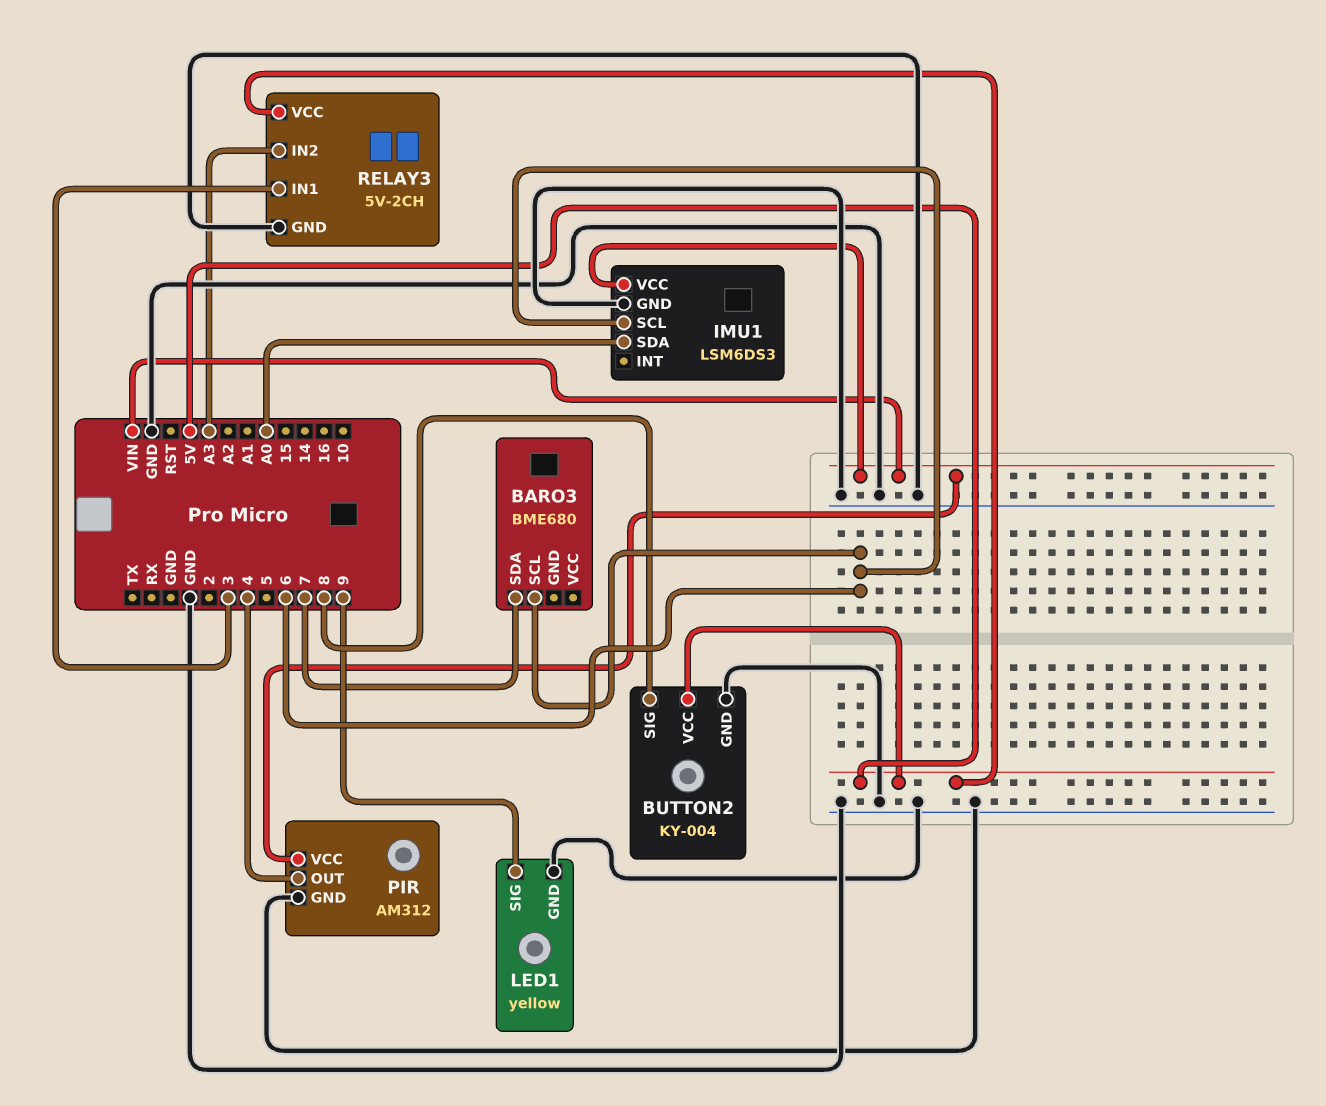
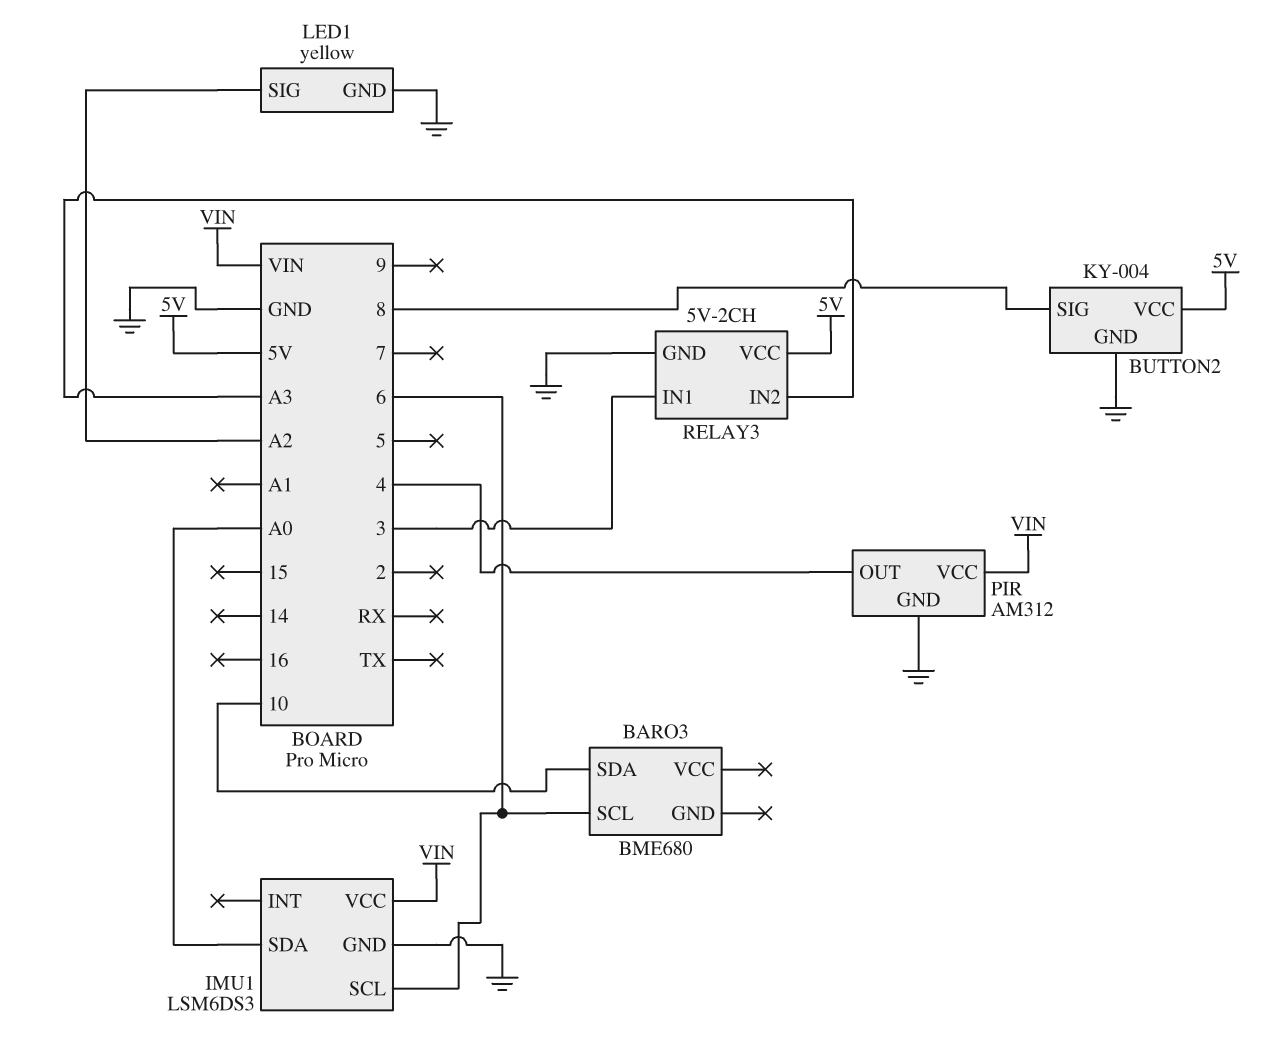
BARO3 pin SDA: 7 -> 10
LED1 pin SIG: 9 -> A2

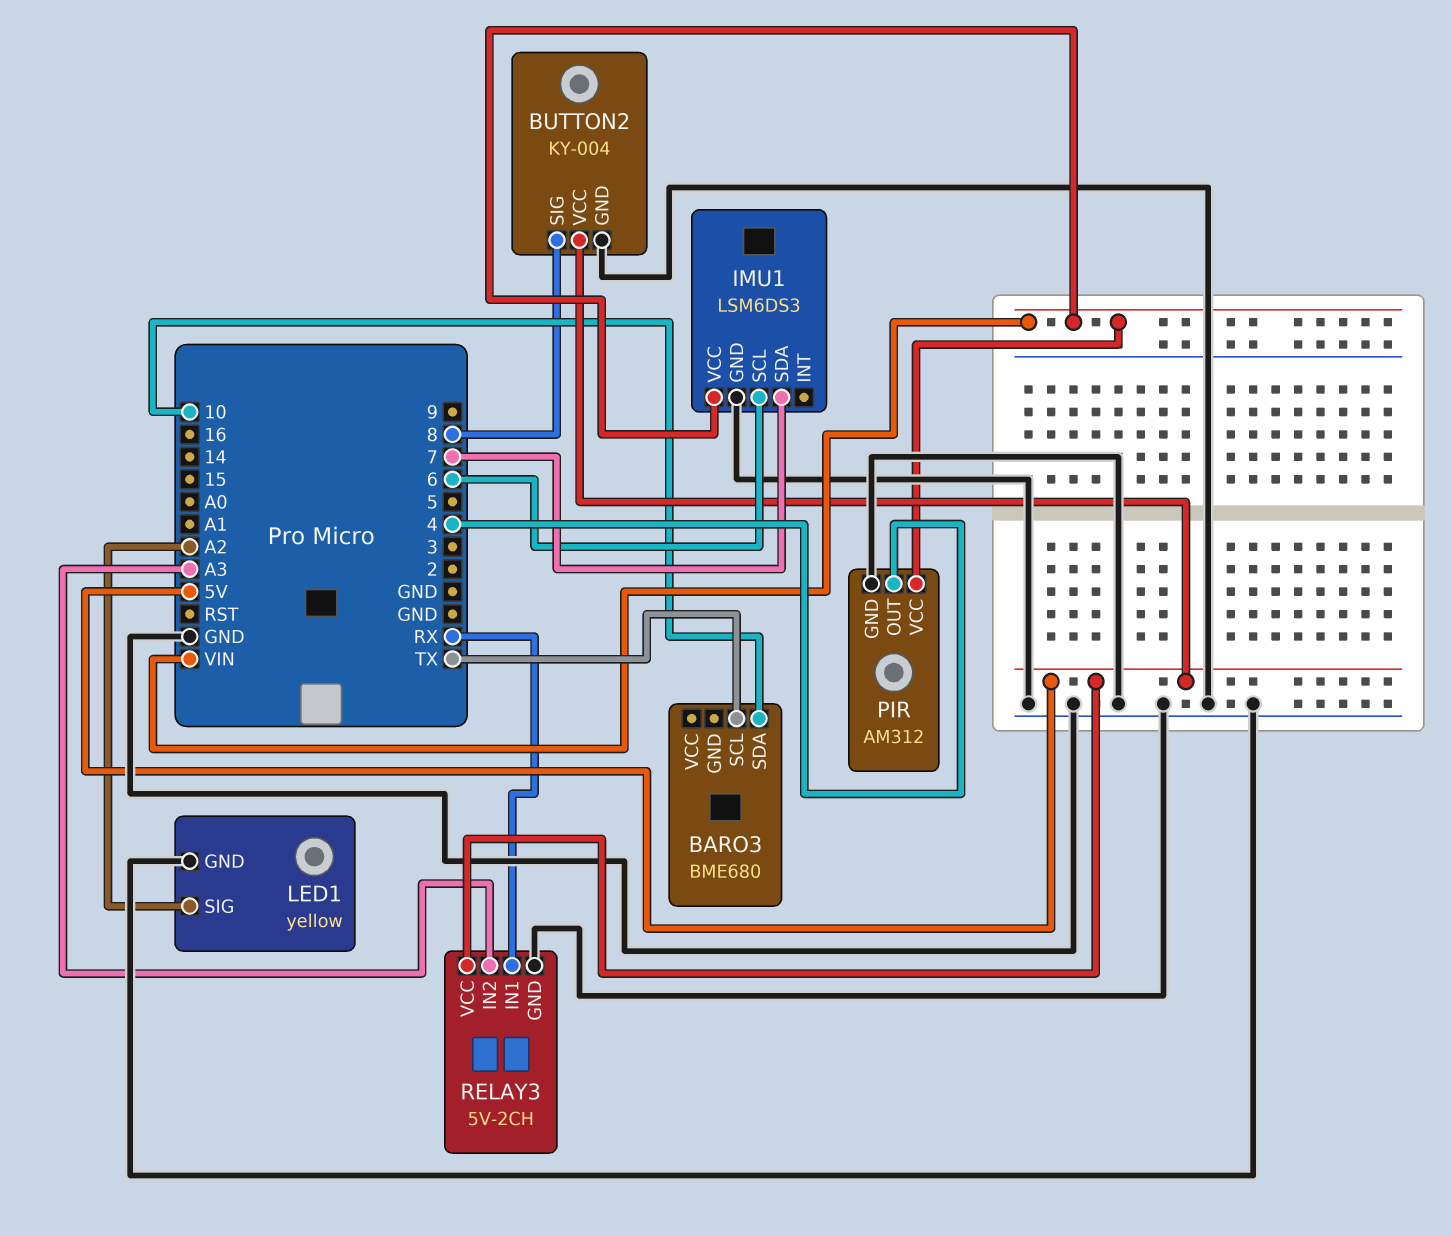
BARO3 pin SCL: 6 -> TX
IMU1 pin SDA: A0 -> 7
RELAY3 pin IN1: 3 -> RX

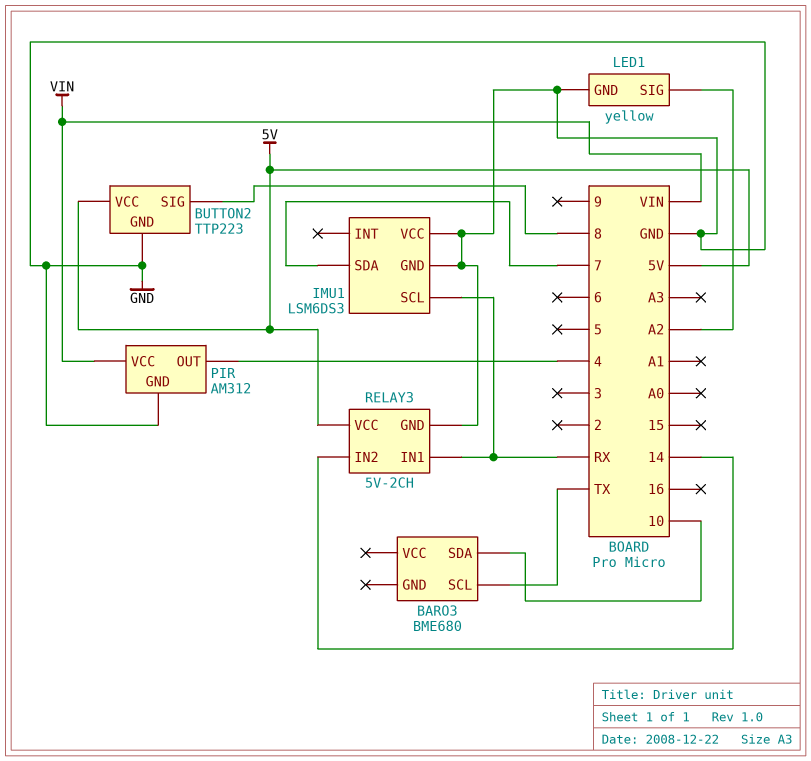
BUTTON2: KY-004 -> TTP223
IMU1 pin SCL: 6 -> RX
IMU1 pin VCC: VIN -> GND
RELAY3 pin IN2: A3 -> 14

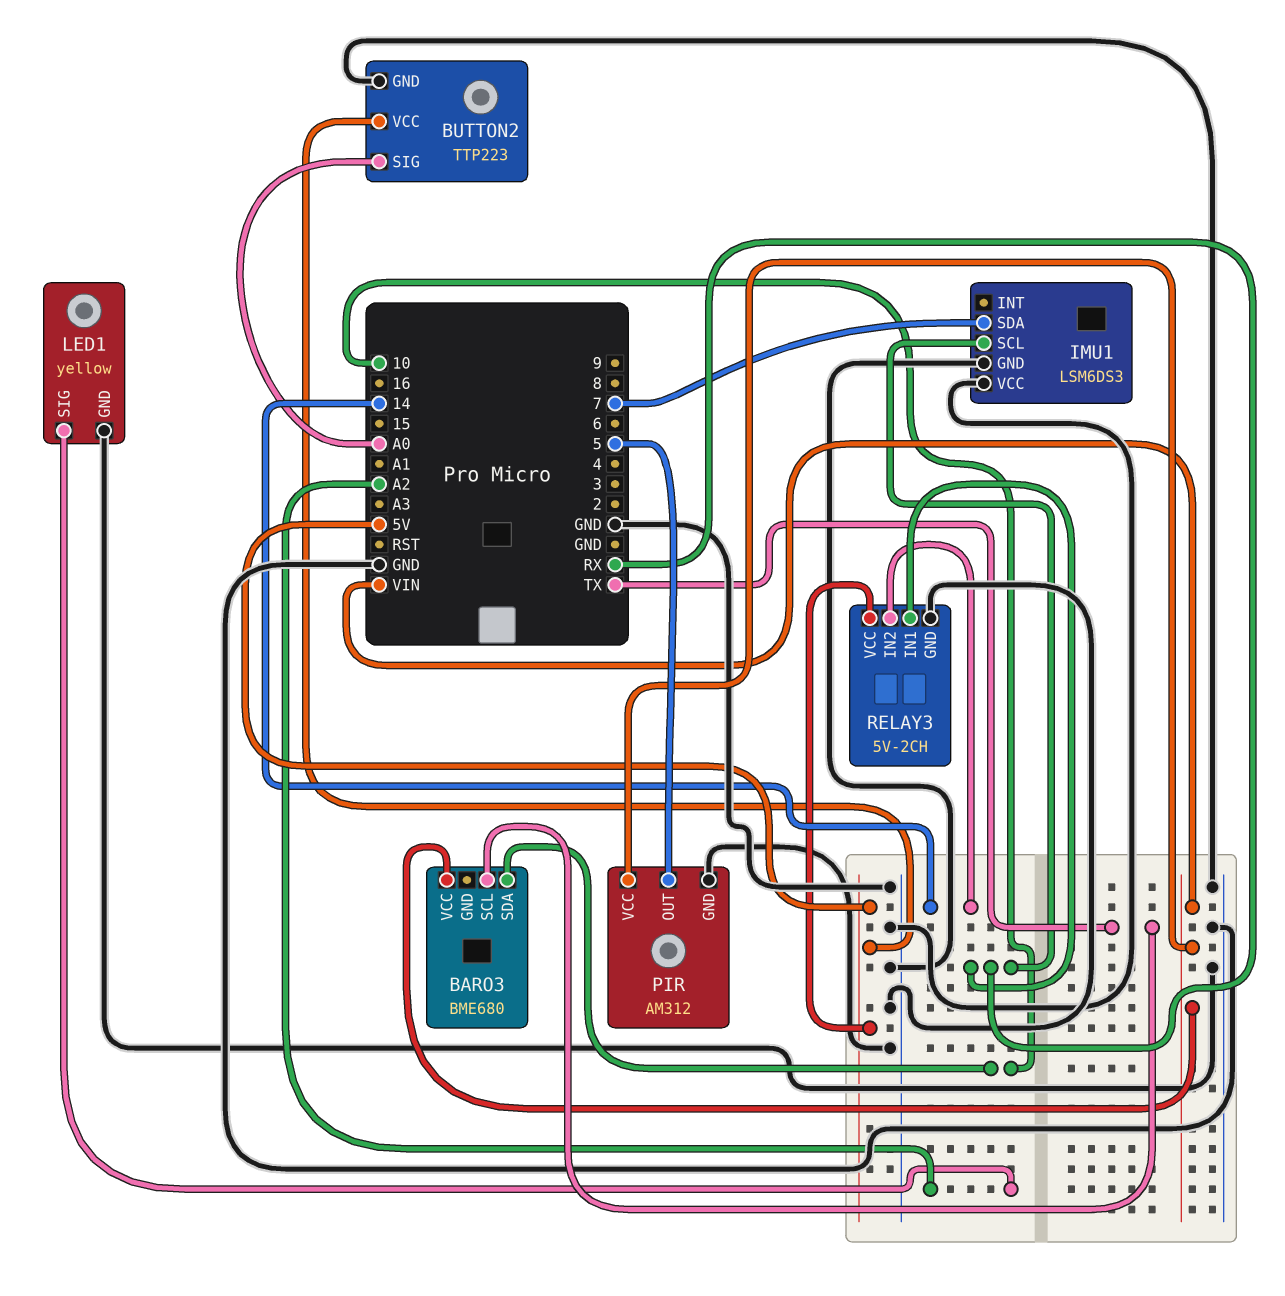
BARO3 pin VCC: none -> VIN
BUTTON2 pin SIG: 8 -> A0
PIR pin OUT: 4 -> 5

